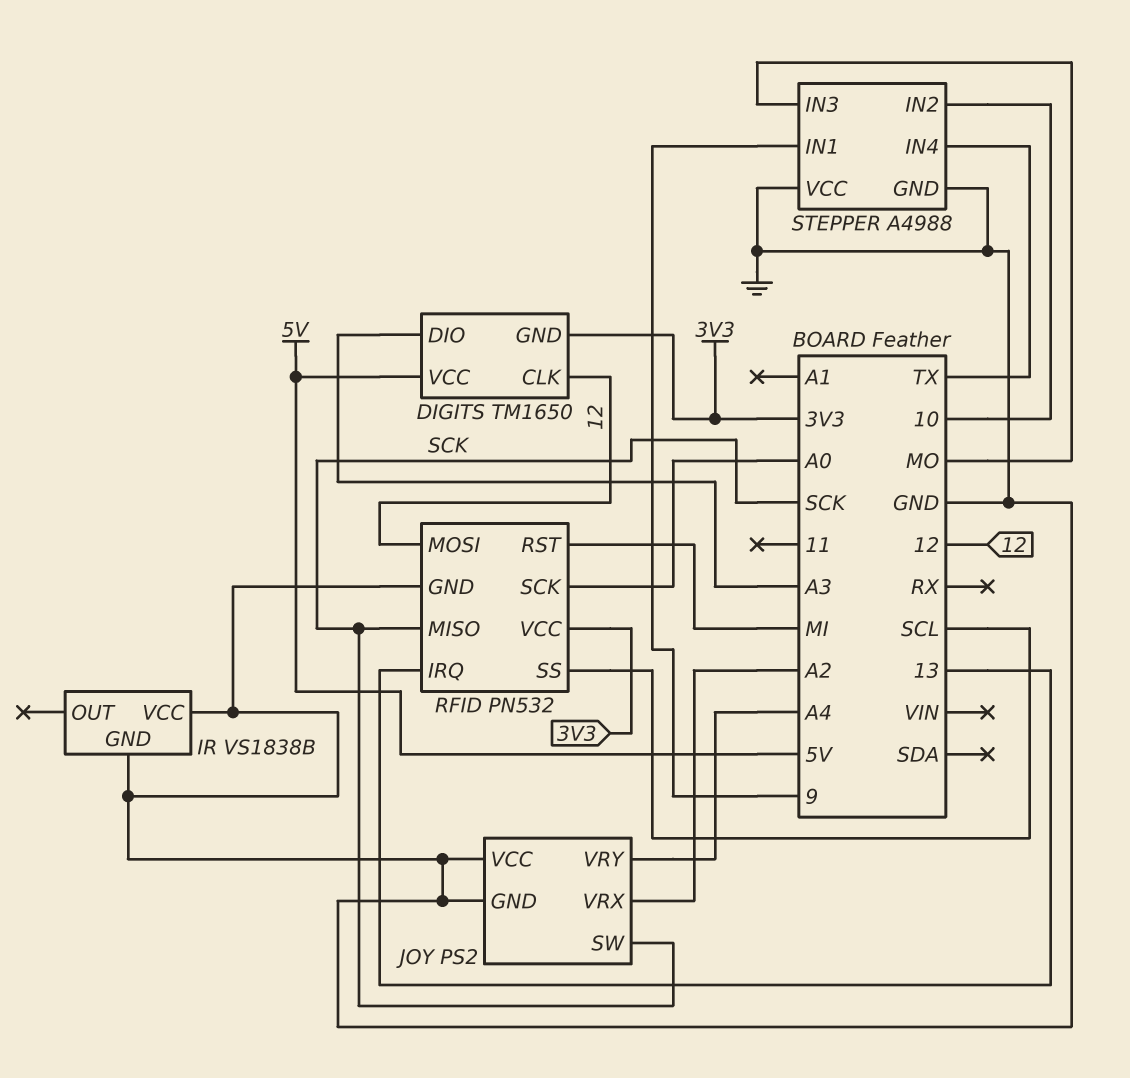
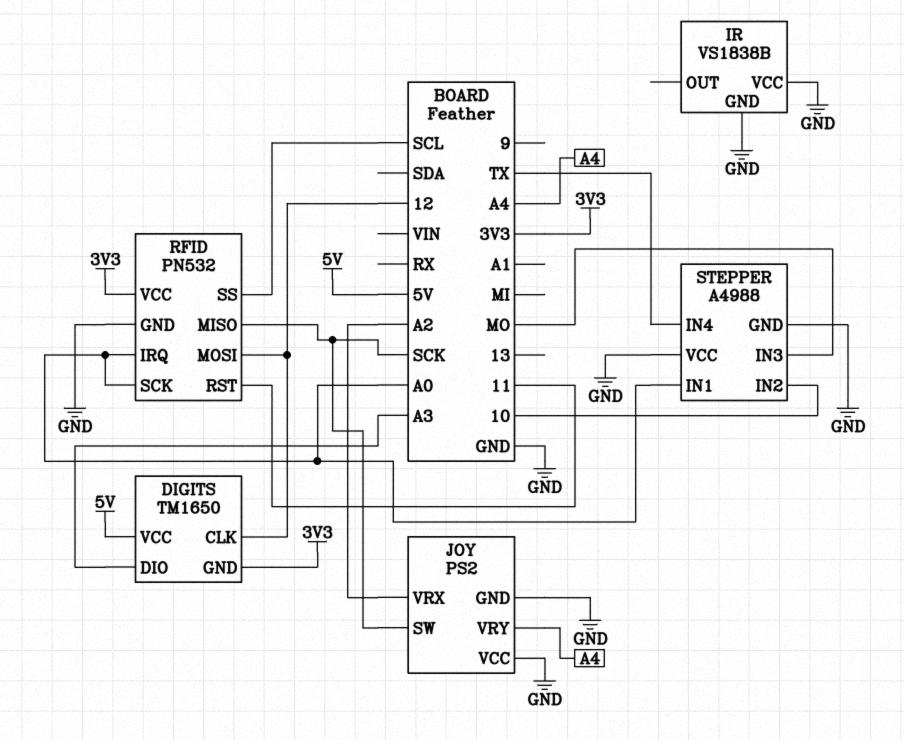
RFID pin IRQ: 13 -> A0
RFID pin RST: MI -> 11
STEPPER pin IN1: 9 -> A0

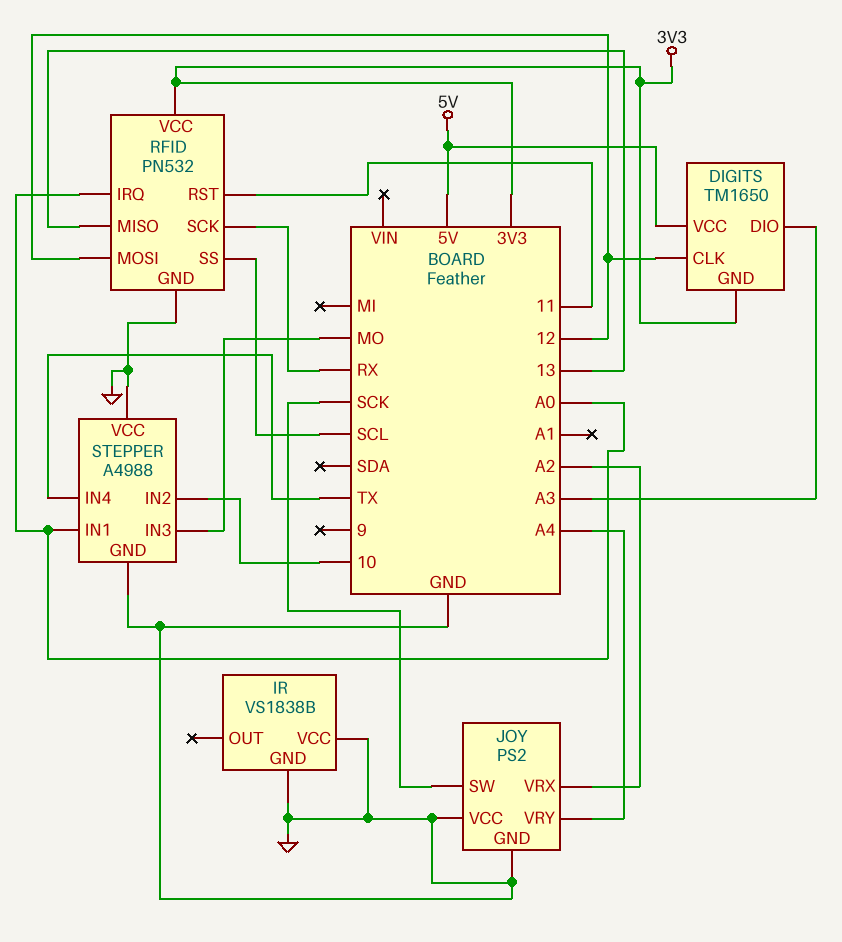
RFID pin MISO: SCK -> 13
RFID pin SCK: A0 -> RX

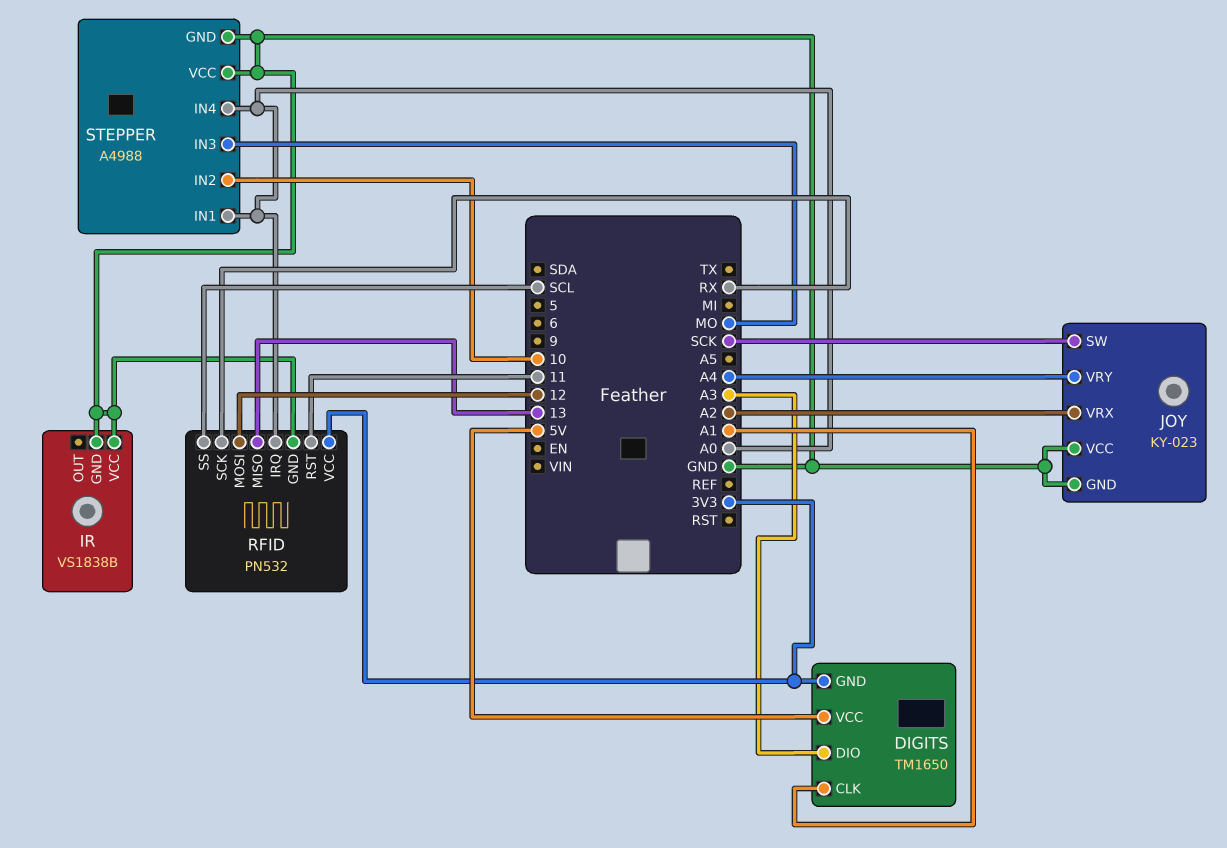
DIGITS pin CLK: 12 -> A1
JOY: PS2 -> KY-023
STEPPER pin IN4: TX -> A0

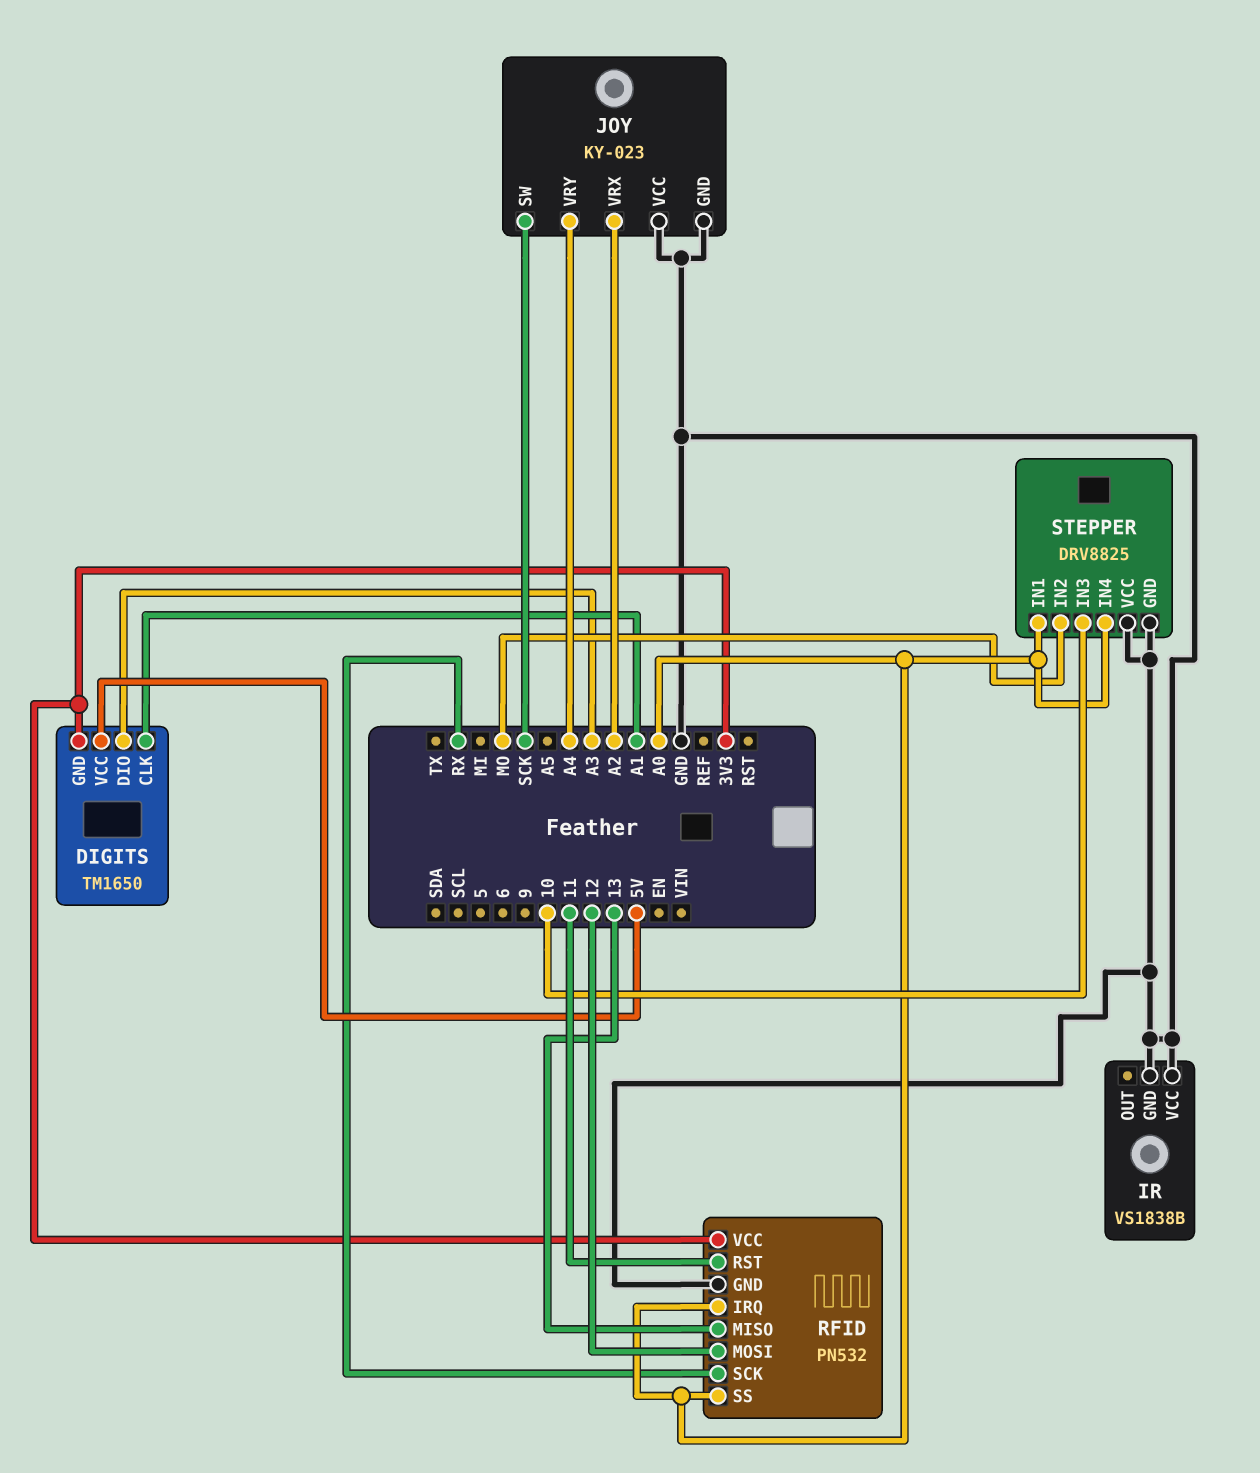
RFID pin SS: SCL -> A0
STEPPER: A4988 -> DRV8825
STEPPER pin IN2: 10 -> MO
STEPPER pin IN3: MO -> 10

